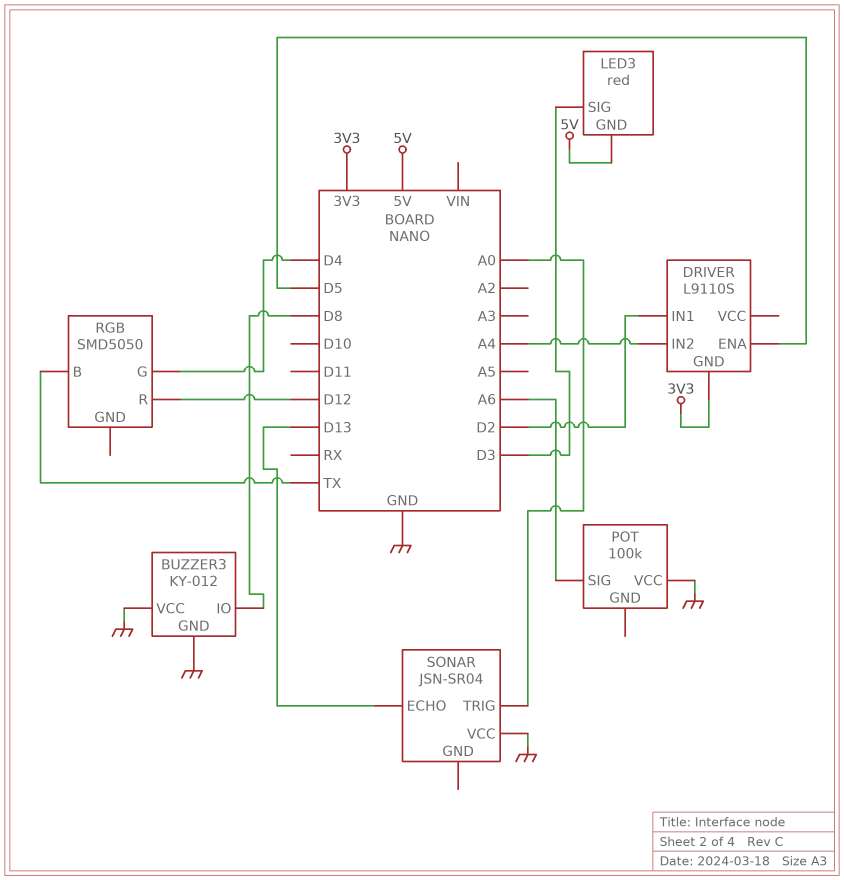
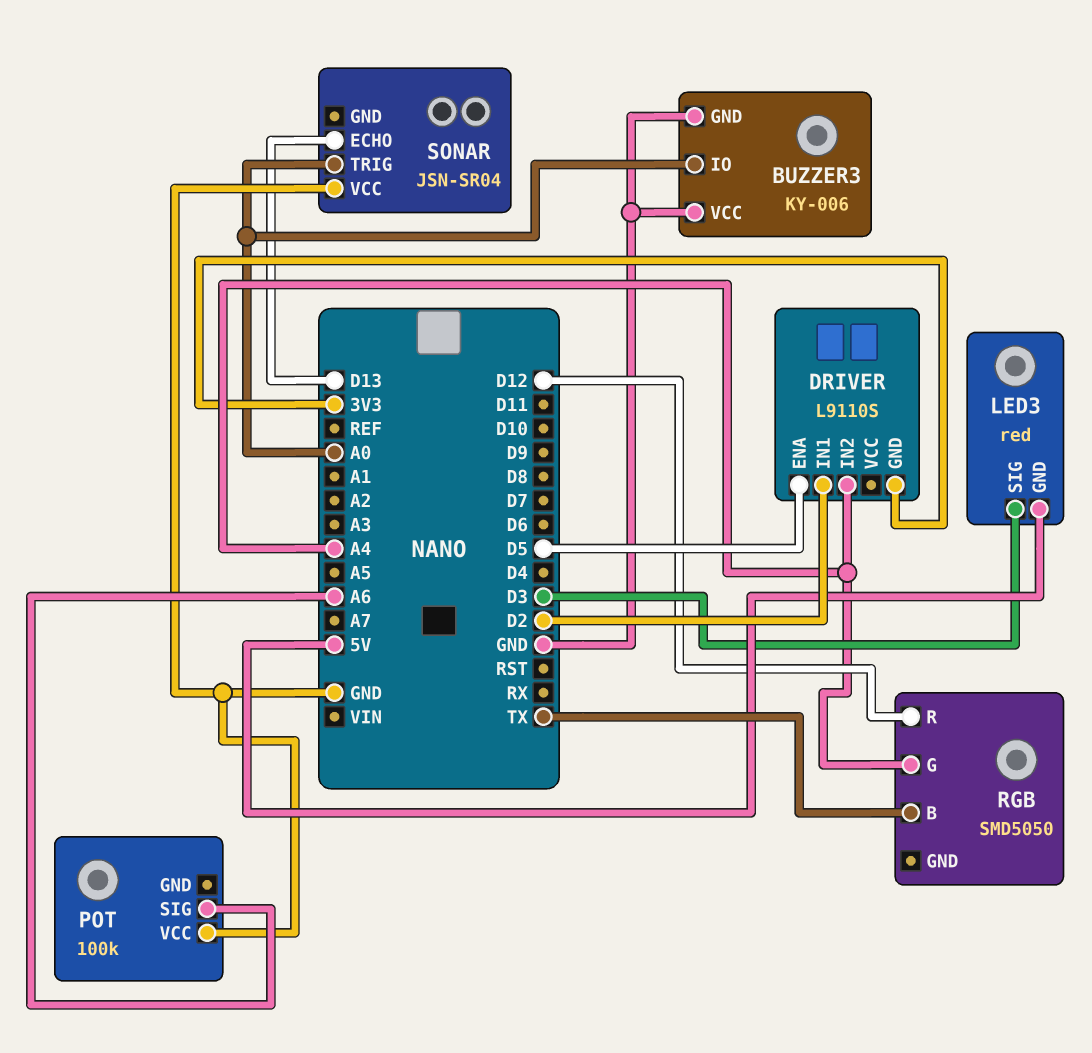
BUZZER3: KY-012 -> KY-006
BUZZER3 pin IO: D8 -> A0
RGB pin G: D4 -> A4

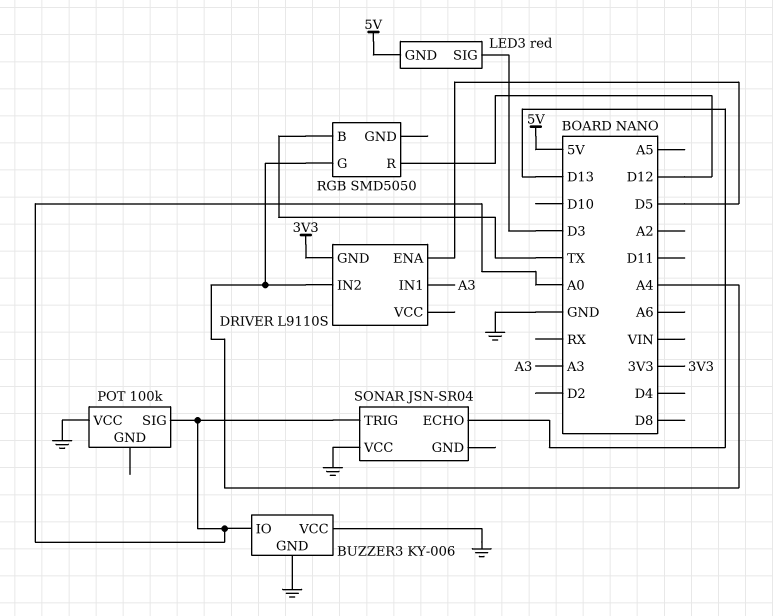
DRIVER pin IN1: D2 -> A3
POT pin SIG: A6 -> A0

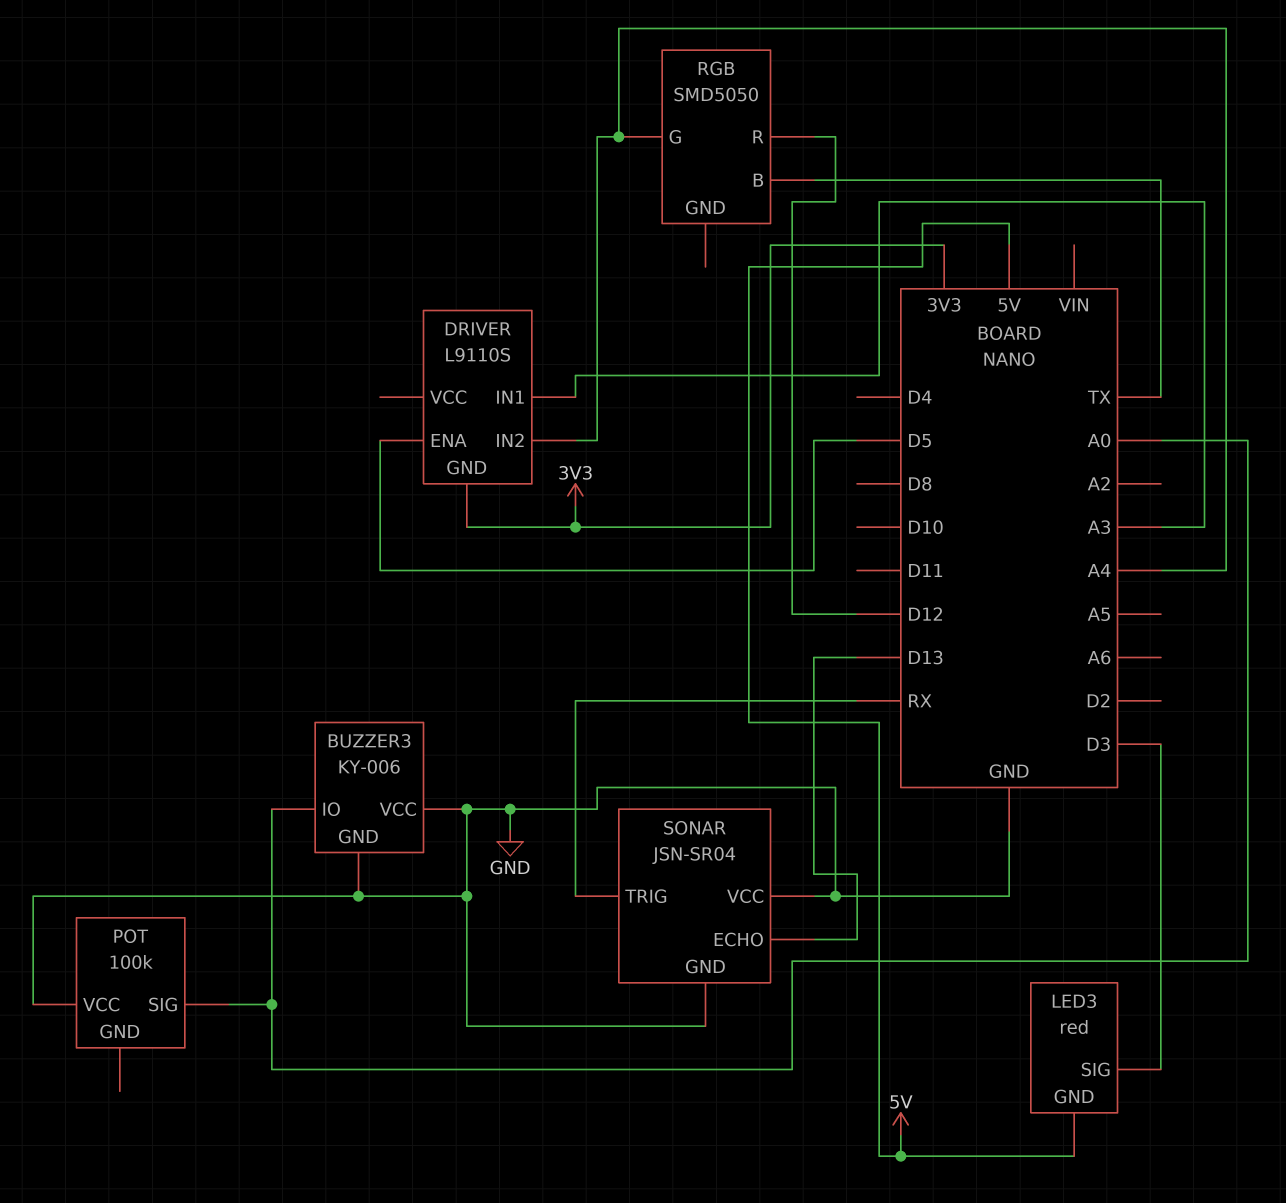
SONAR pin GND: none -> GND
SONAR pin TRIG: A0 -> RX

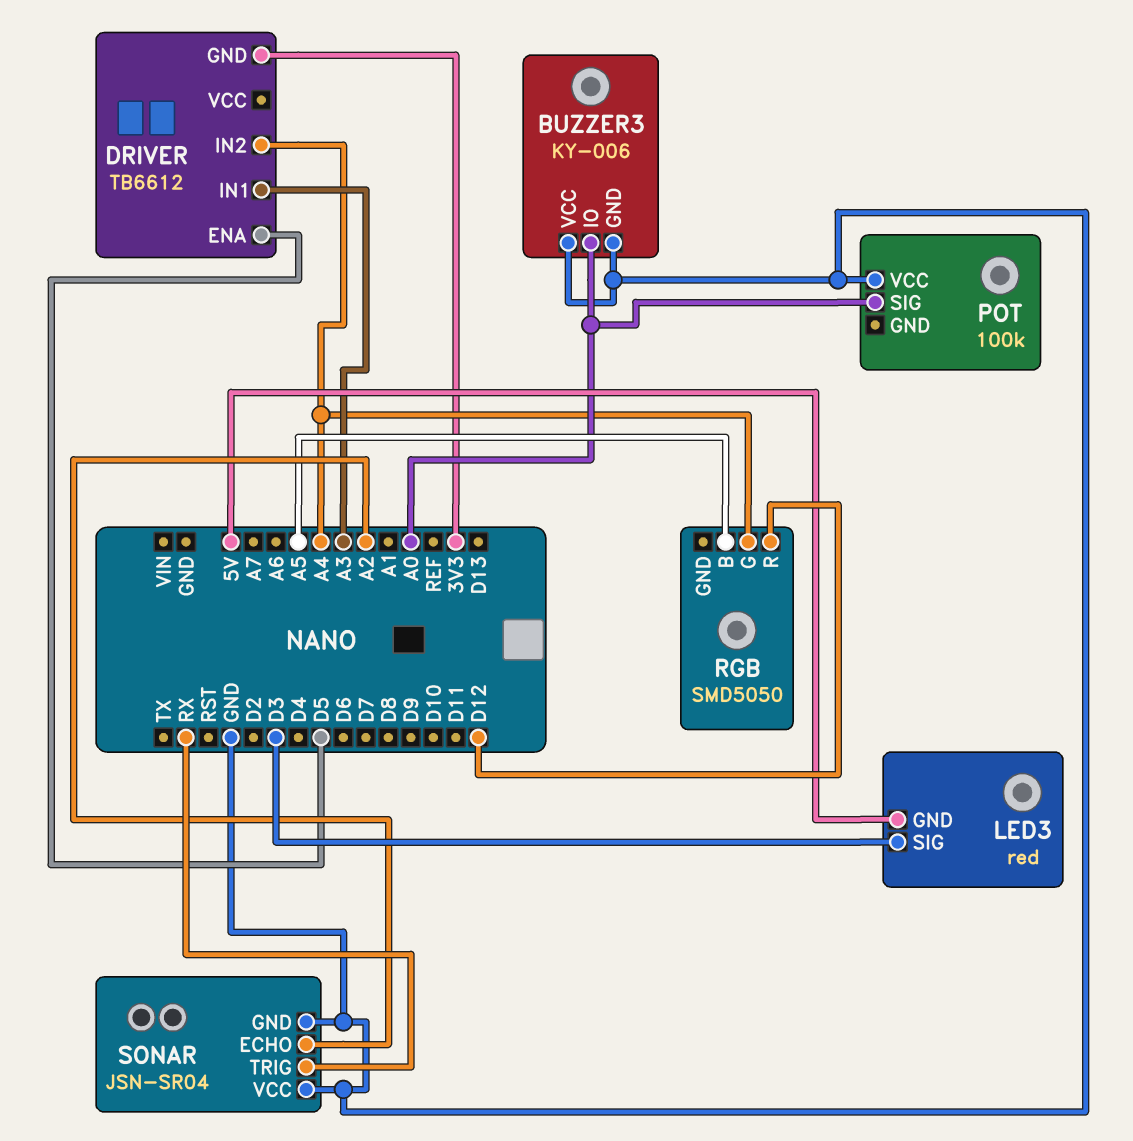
DRIVER: L9110S -> TB6612
RGB pin B: TX -> A5
SONAR pin ECHO: D13 -> A2

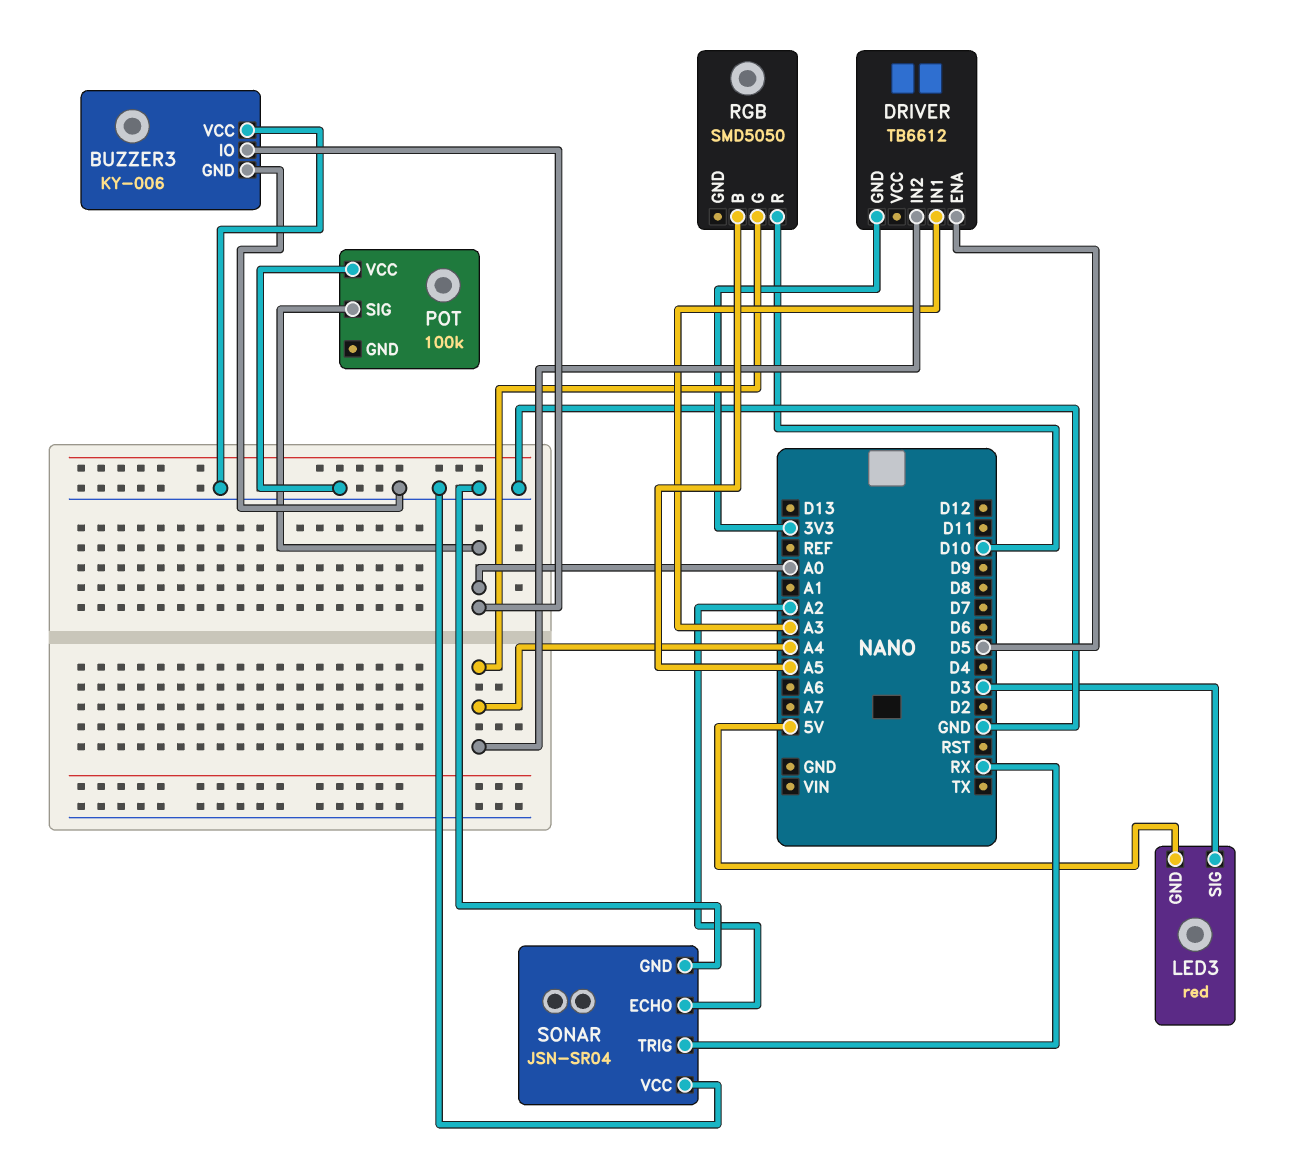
RGB pin R: D12 -> D10

